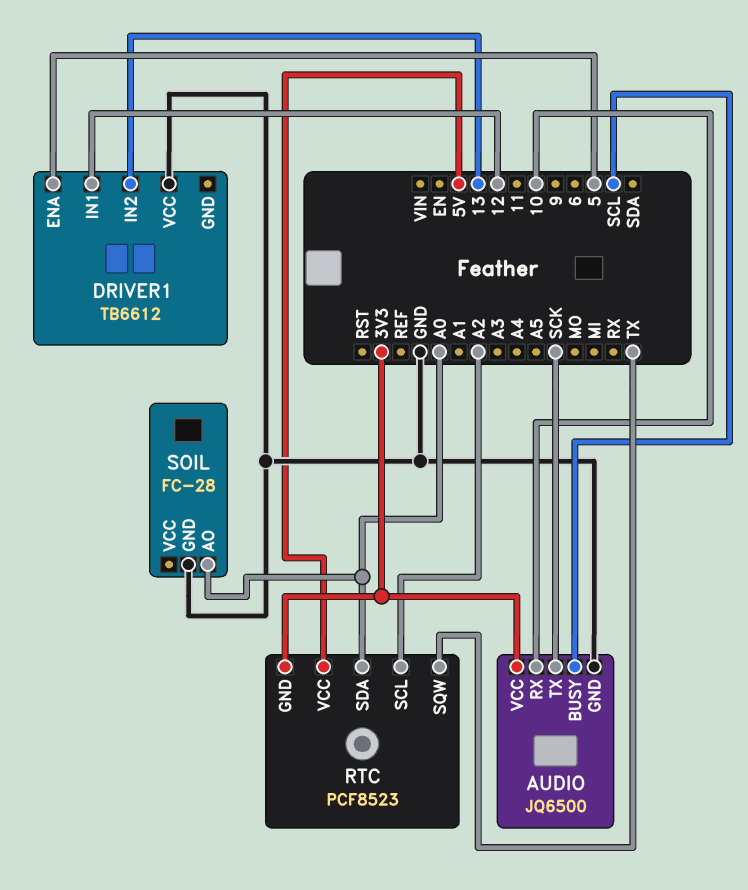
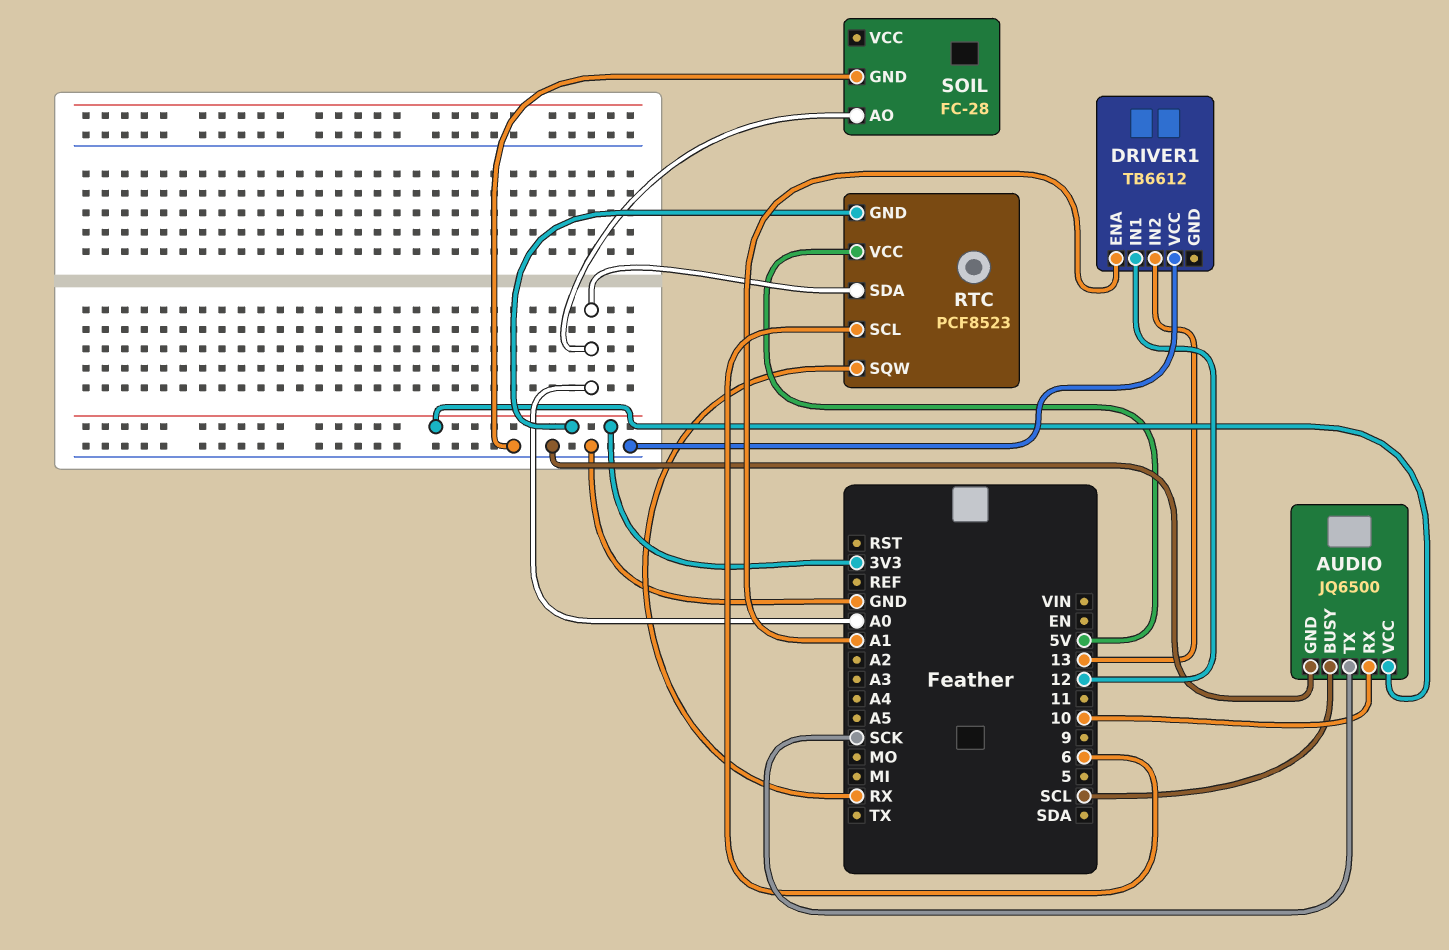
DRIVER1 pin ENA: 5 -> A1
RTC pin SCL: A2 -> 6
RTC pin SQW: TX -> RX

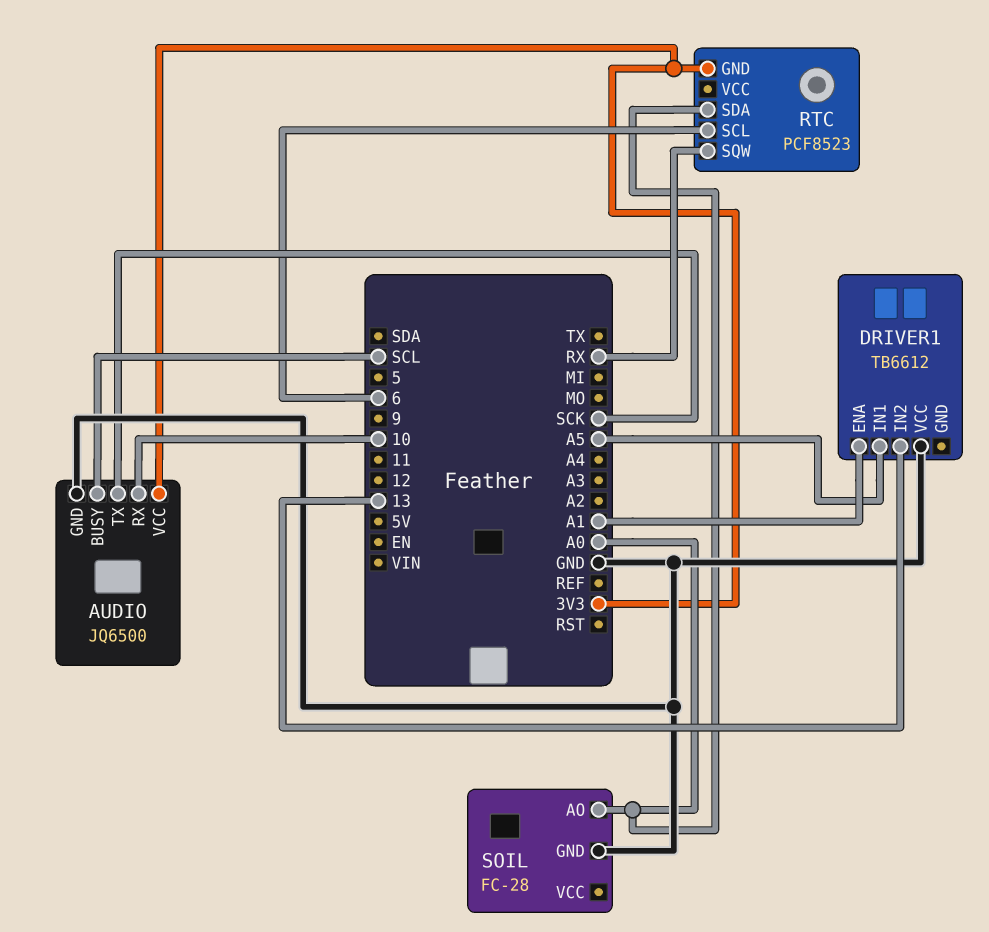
DRIVER1 pin IN1: 12 -> A5
RTC pin VCC: 5V -> none

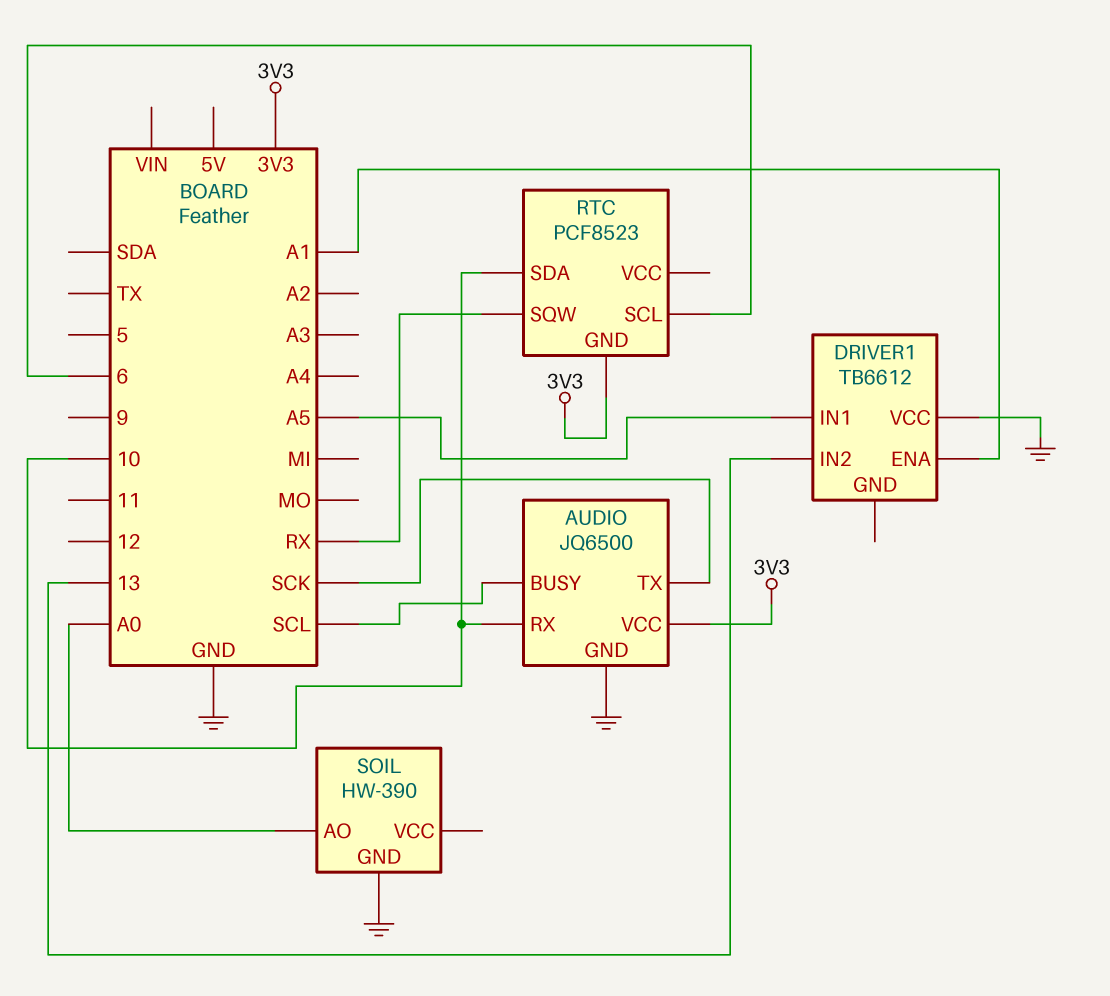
RTC pin SDA: A0 -> 10
SOIL: FC-28 -> HW-390

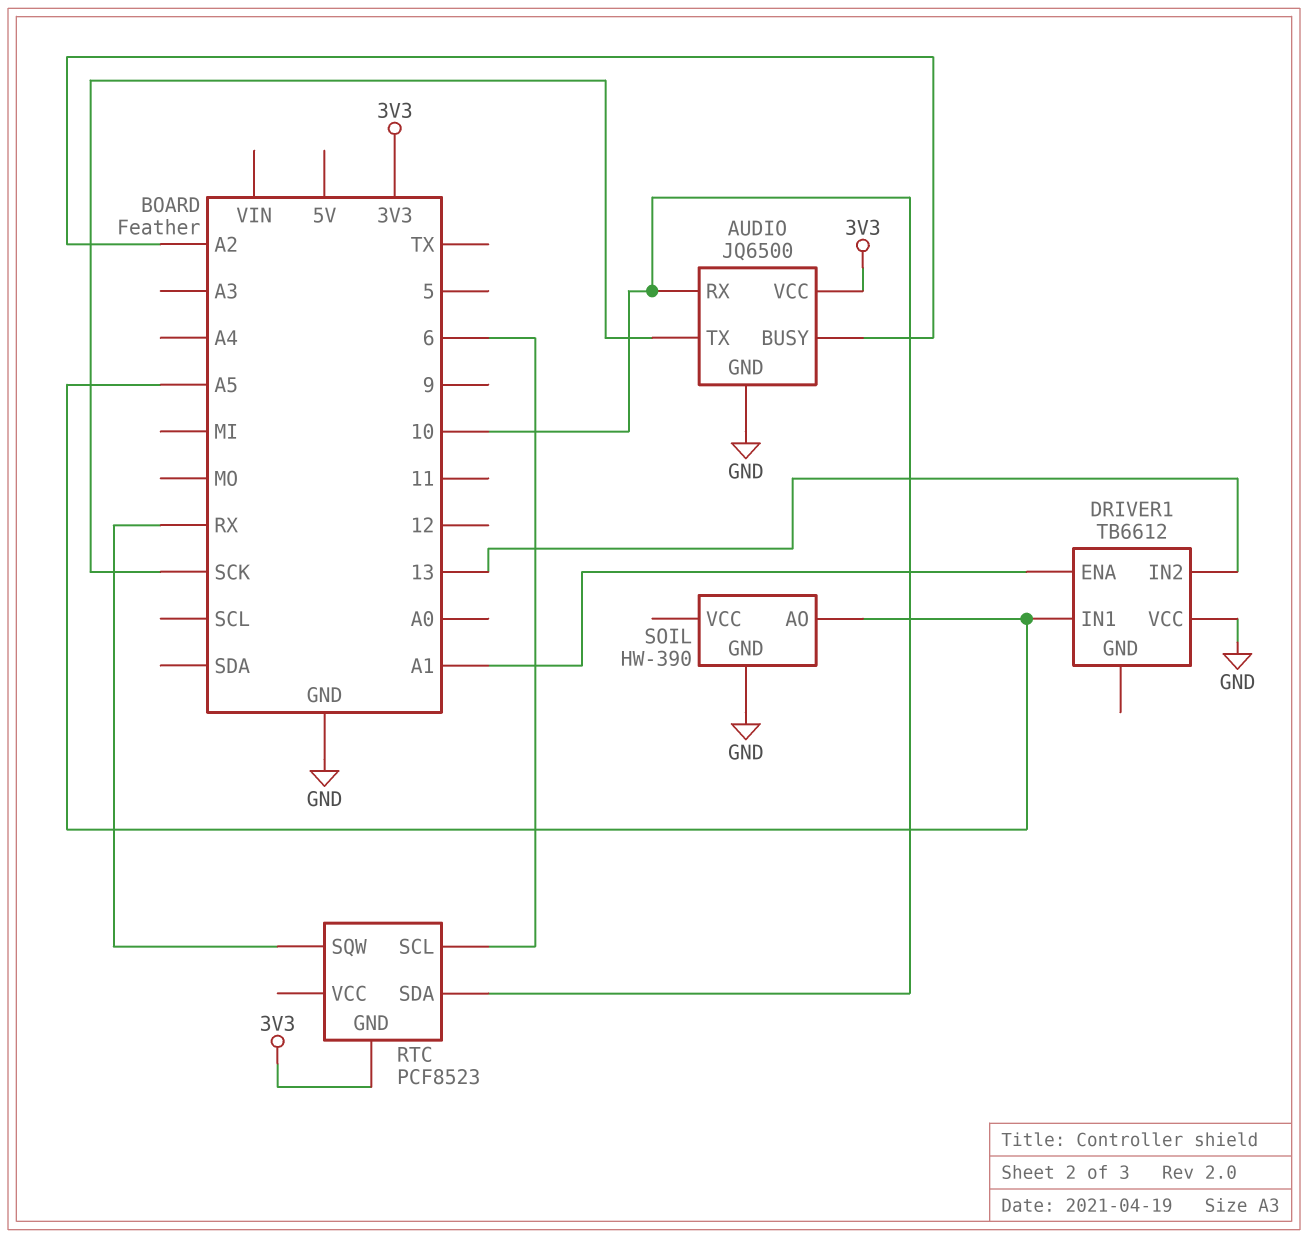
AUDIO pin BUSY: SCL -> A2
SOIL pin AO: A0 -> A5

